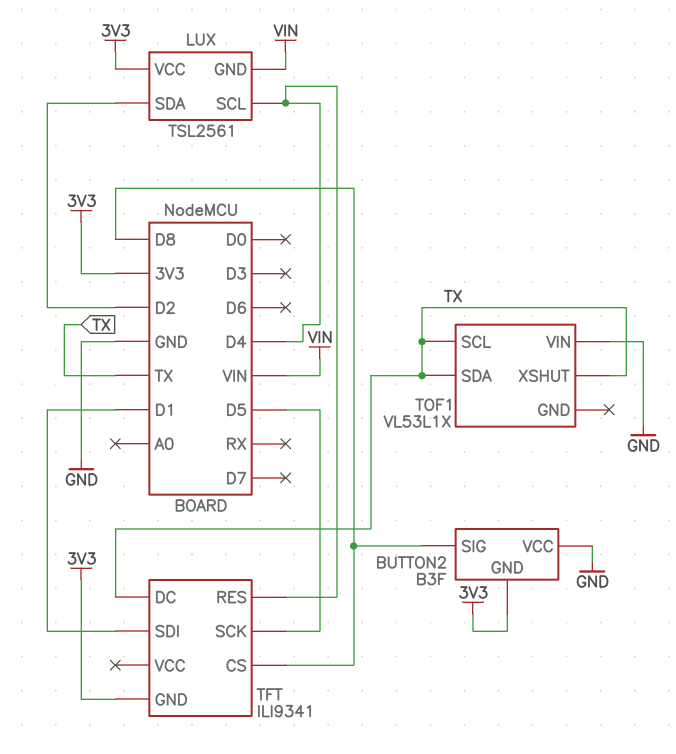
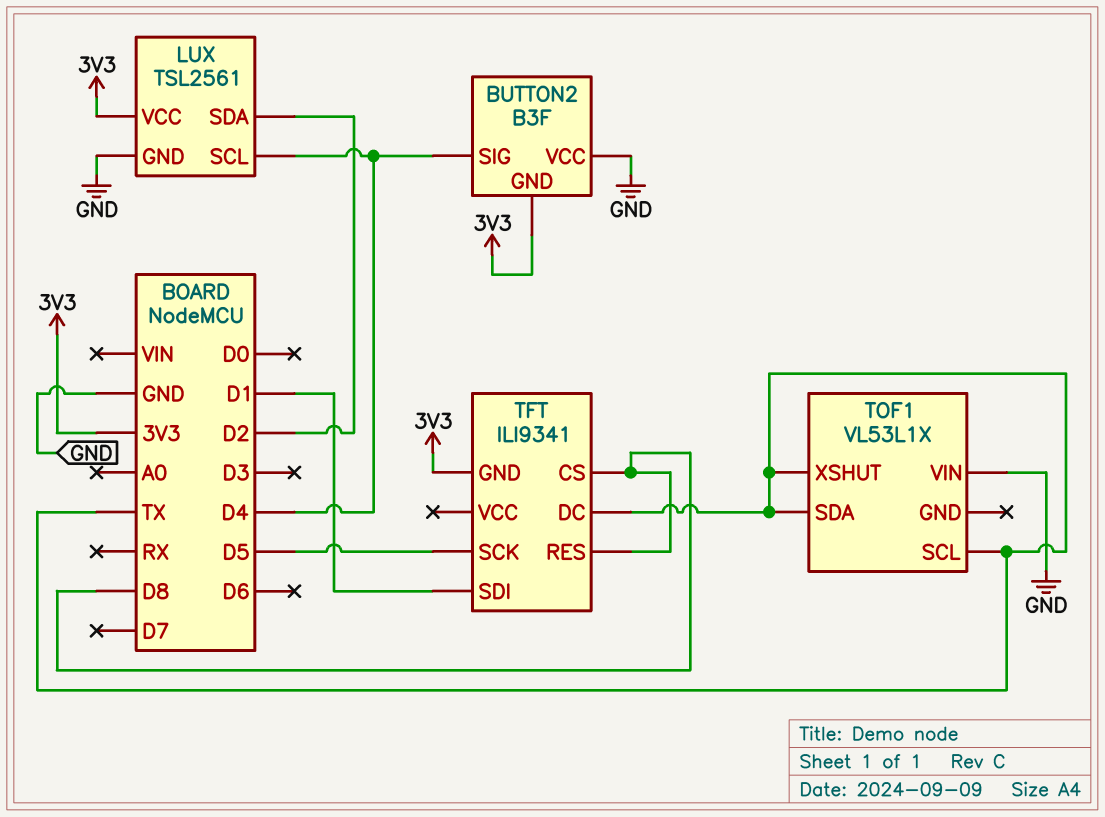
BUTTON2 pin SIG: D8 -> D4
LUX pin GND: VIN -> GND
TFT pin RES: D4 -> D8

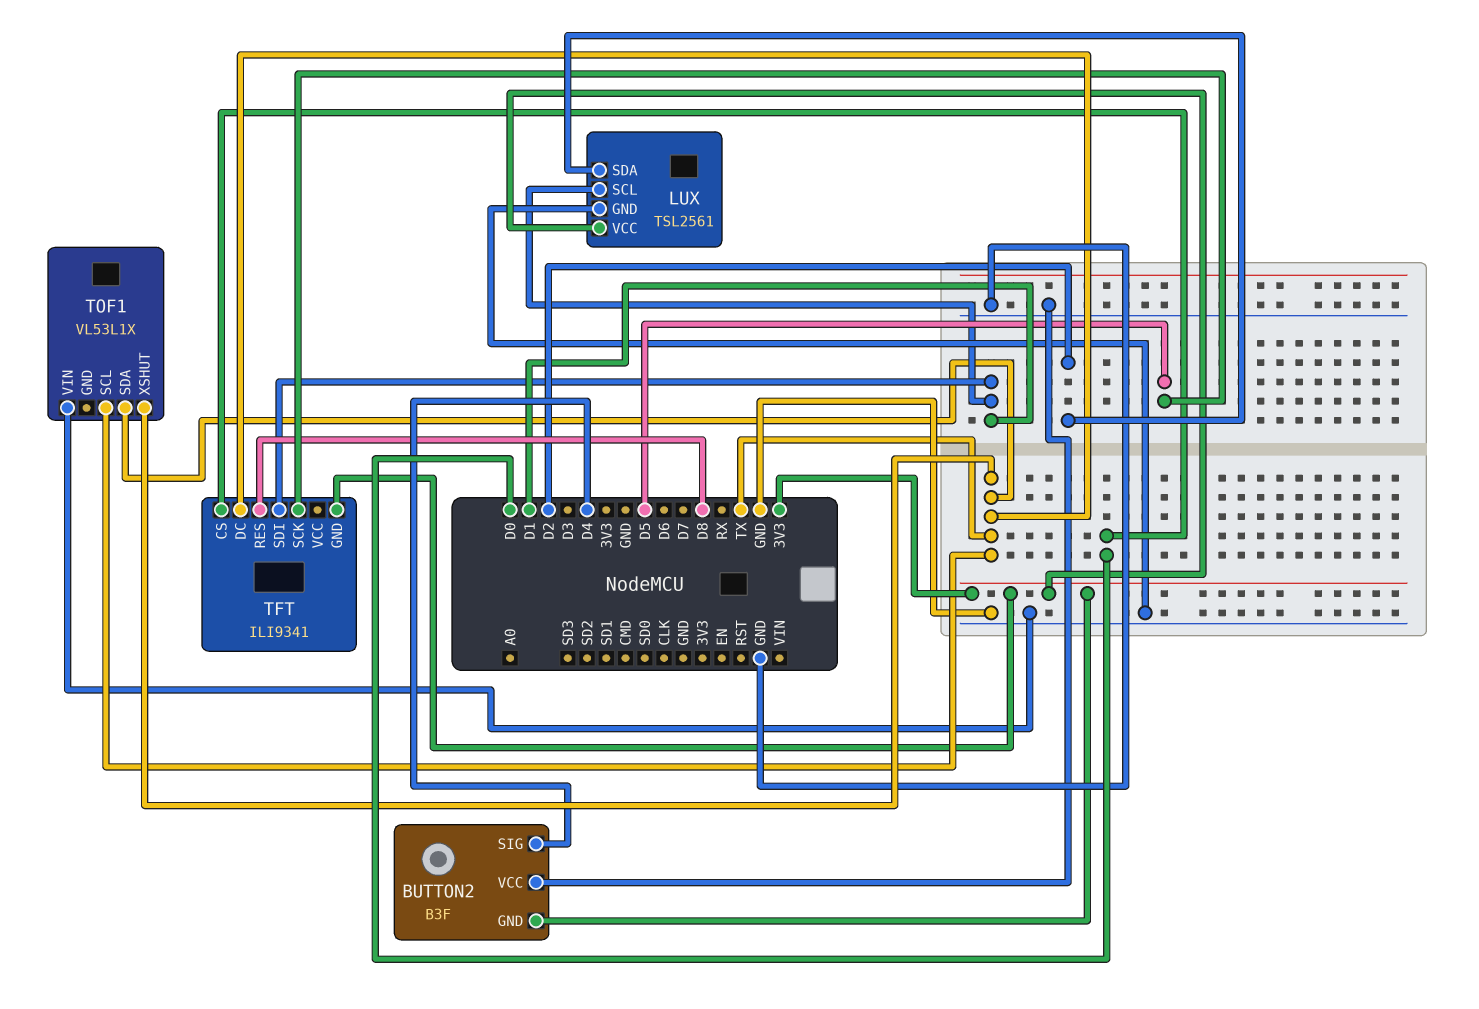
LUX pin SCL: D4 -> D1
TFT pin CS: D8 -> D0

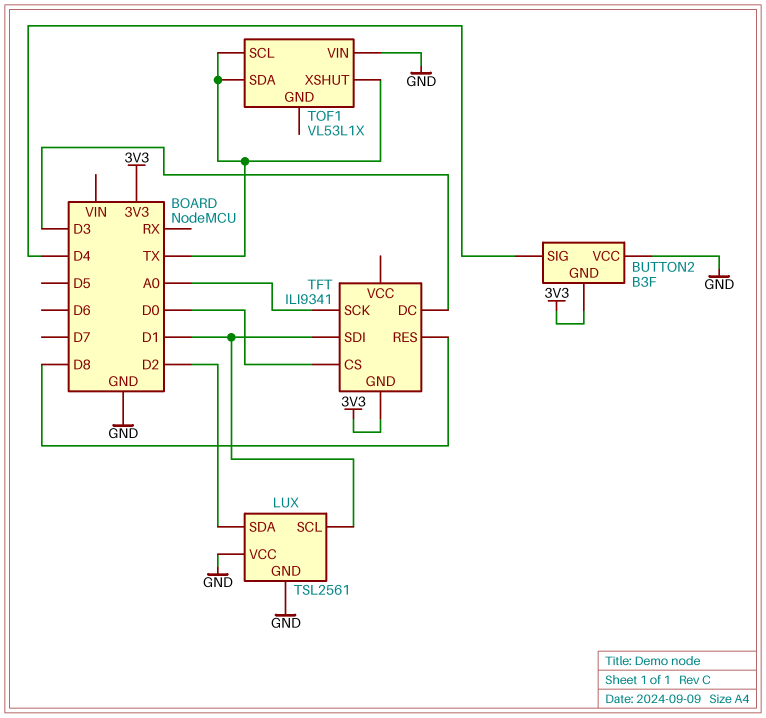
LUX pin VCC: 3V3 -> GND
TFT pin DC: TX -> D3
TFT pin SCK: D5 -> A0

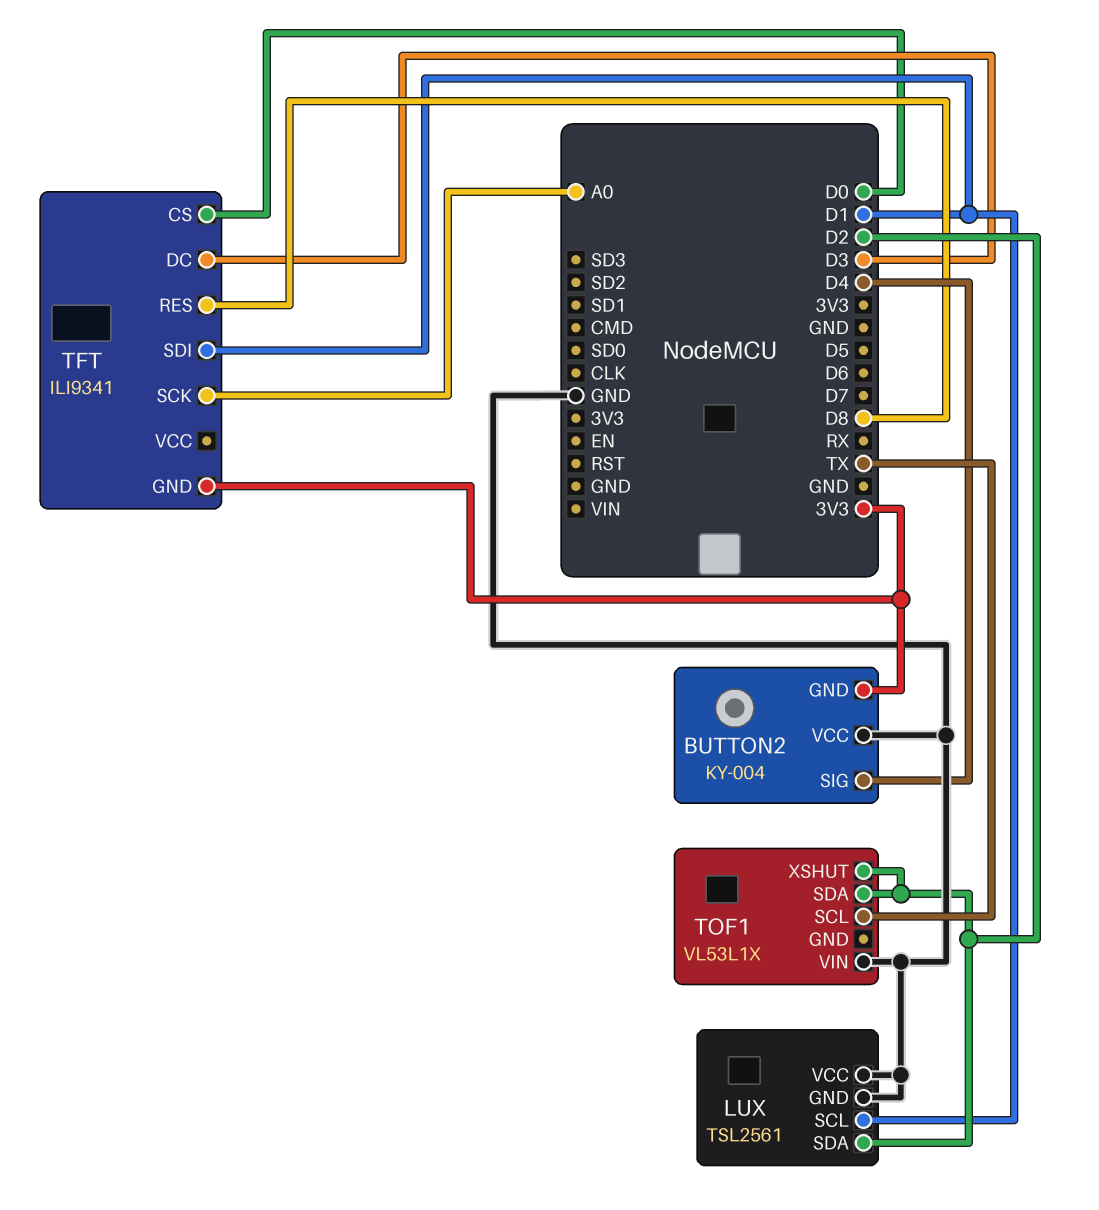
BUTTON2: B3F -> KY-004
TOF1 pin SDA: TX -> D2
TOF1 pin XSHUT: TX -> D2

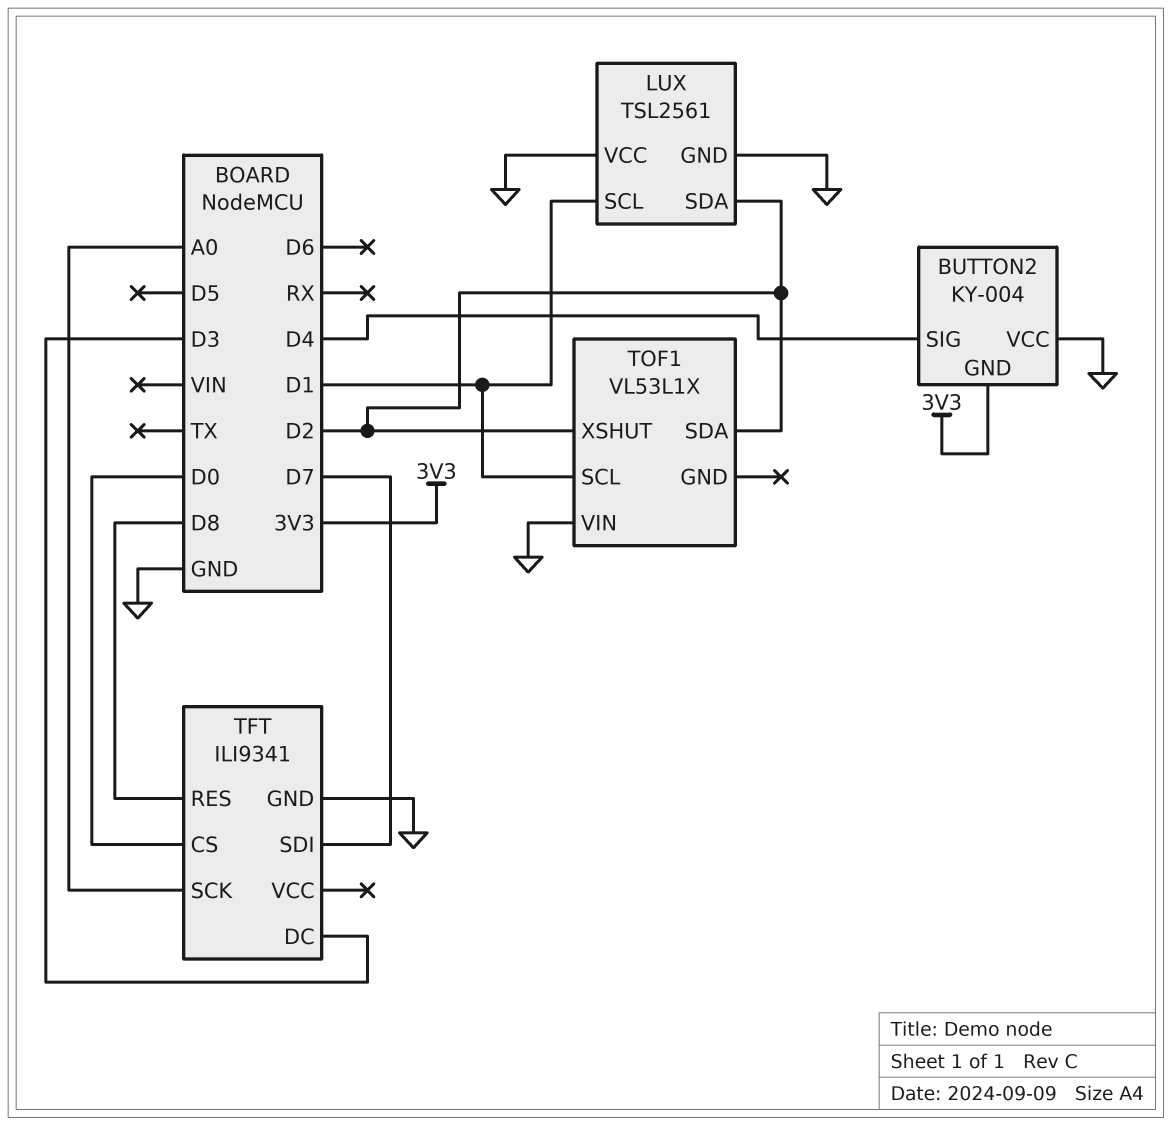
TFT pin GND: 3V3 -> GND
TFT pin SDI: D1 -> D7
TOF1 pin SCL: TX -> D1

